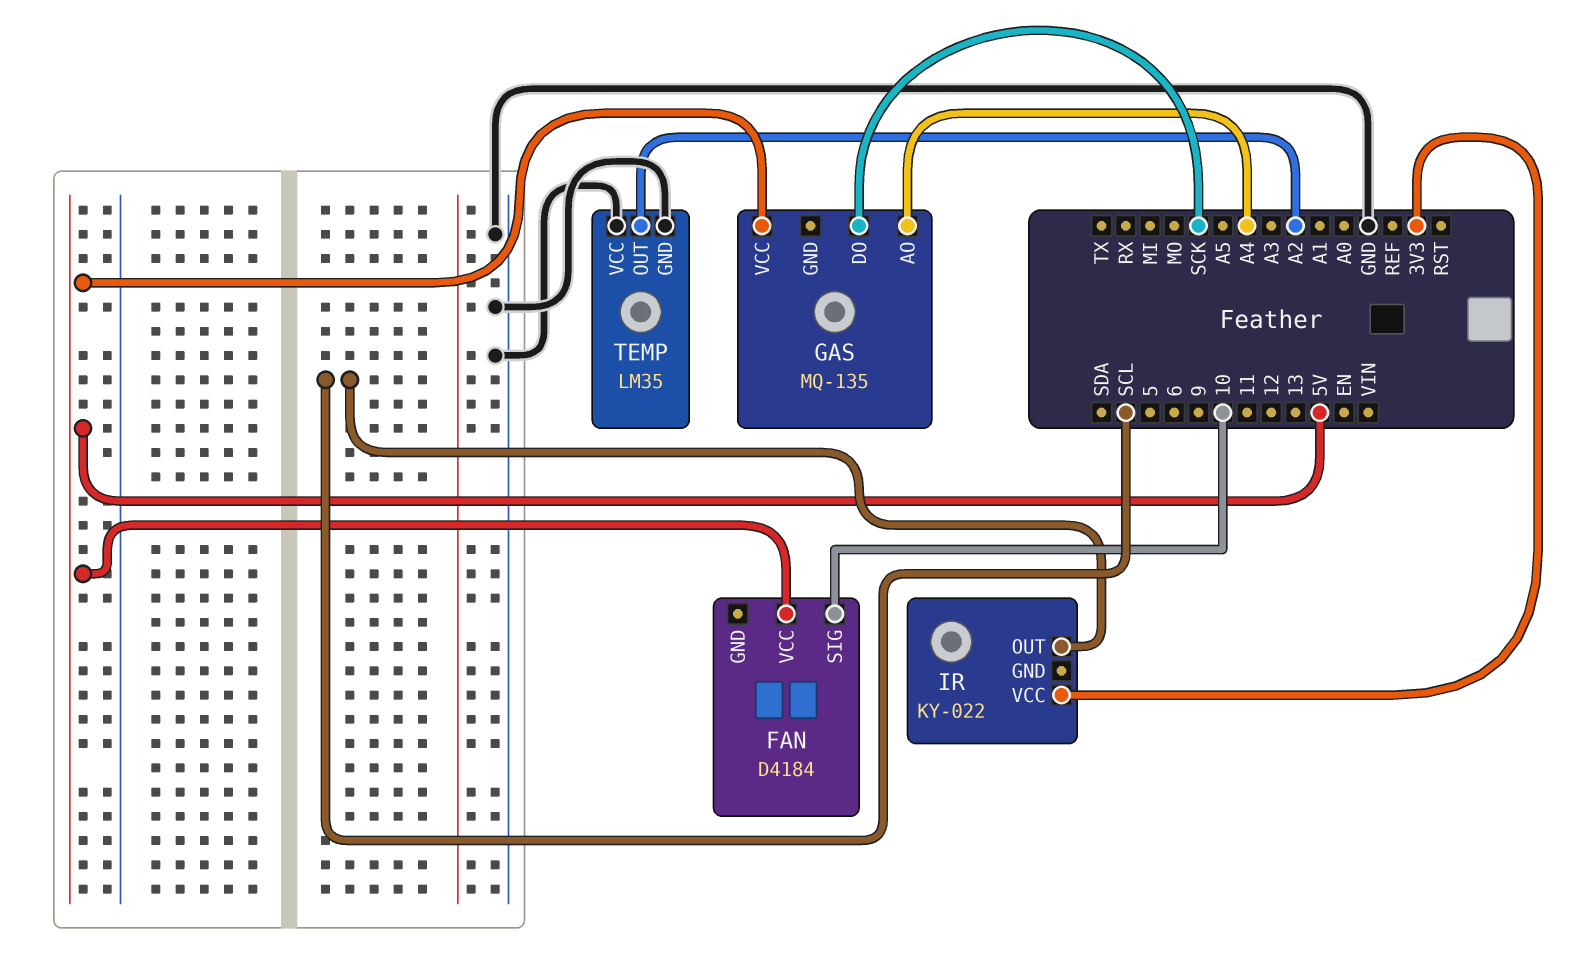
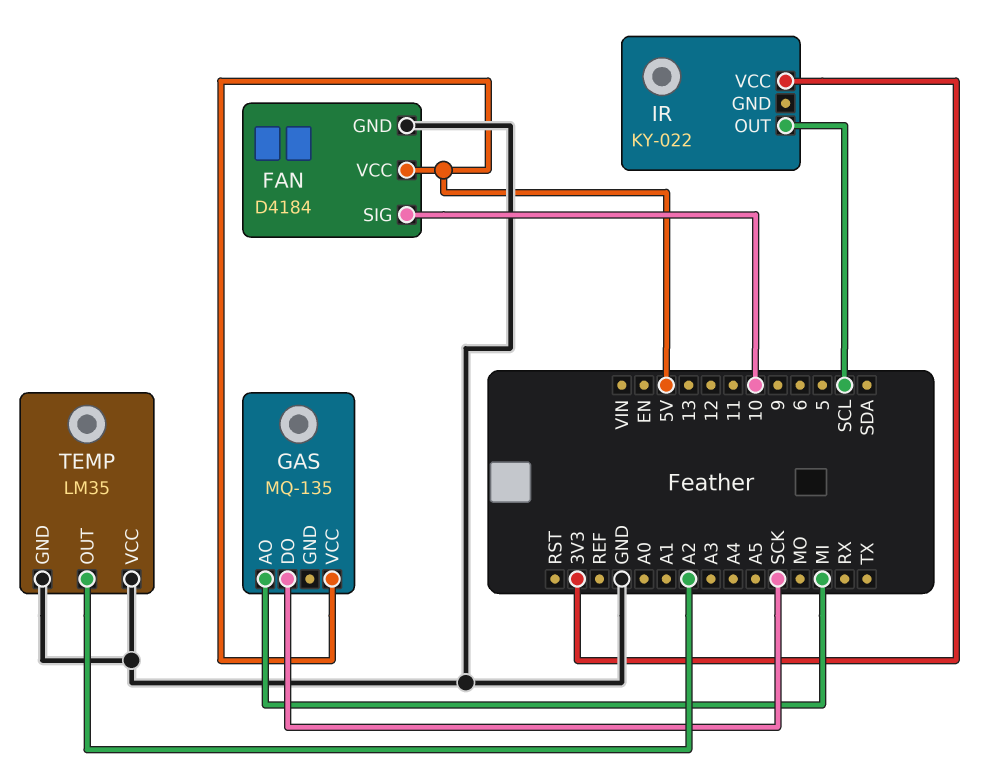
FAN pin GND: none -> GND
GAS pin AO: A4 -> MI

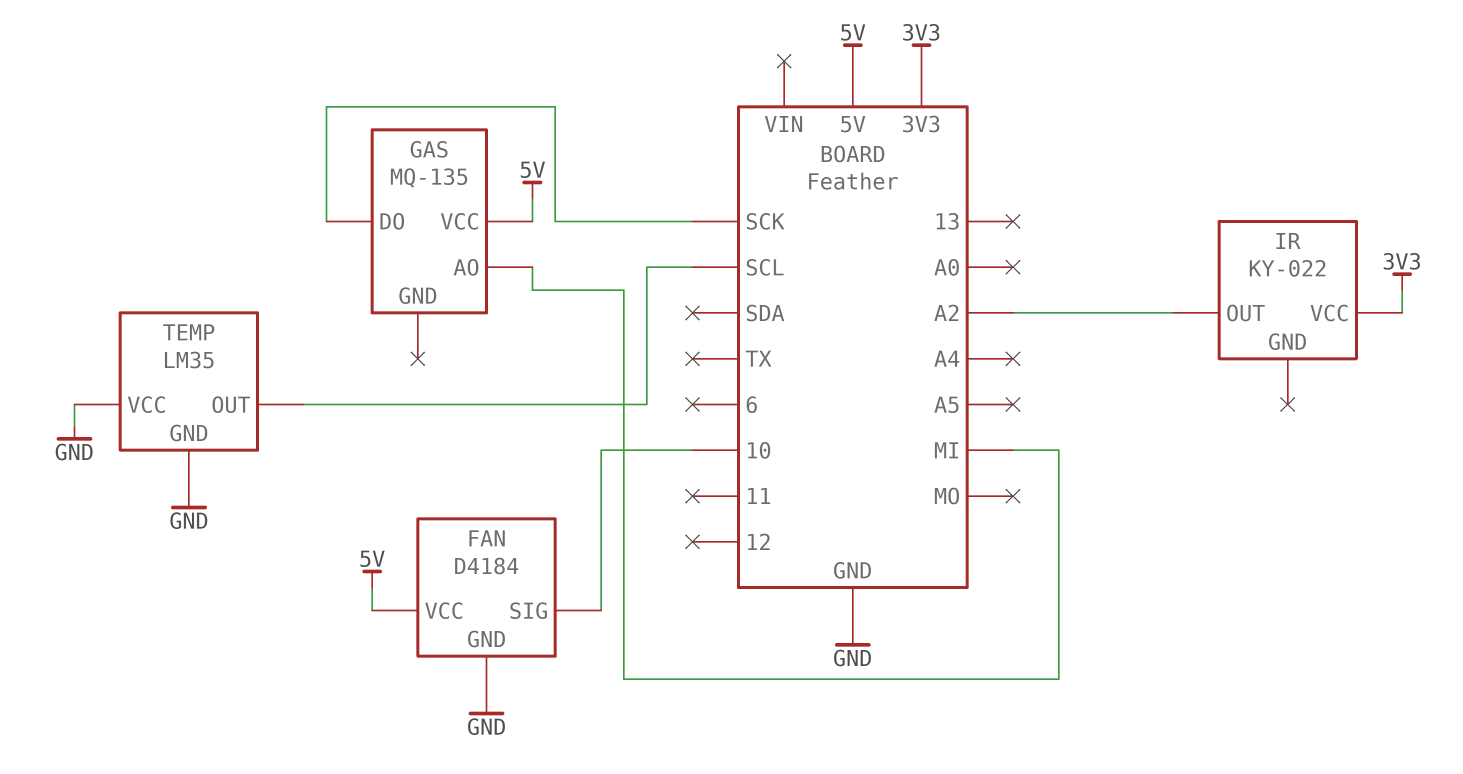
IR pin OUT: SCL -> A2
TEMP pin OUT: A2 -> SCL

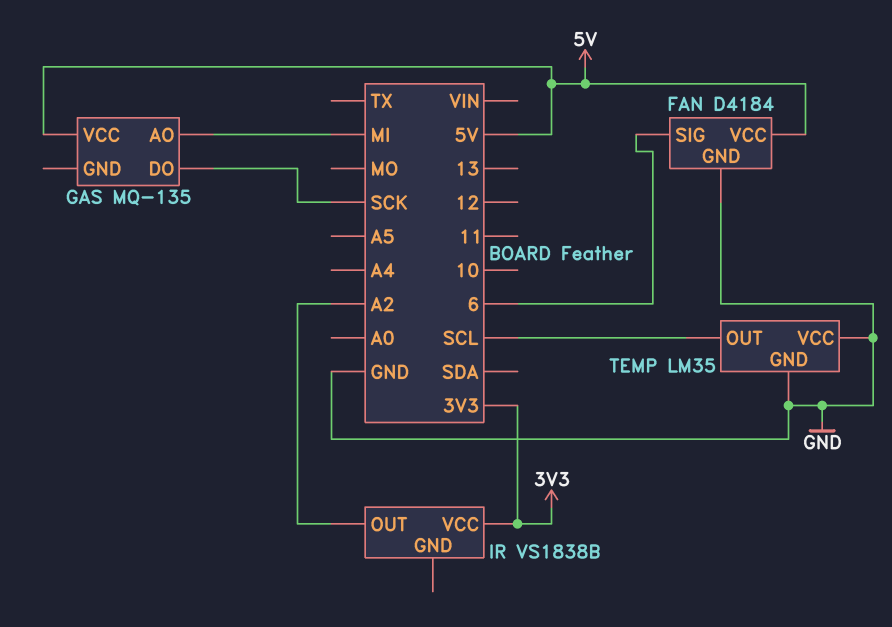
FAN pin SIG: 10 -> 6
IR: KY-022 -> VS1838B

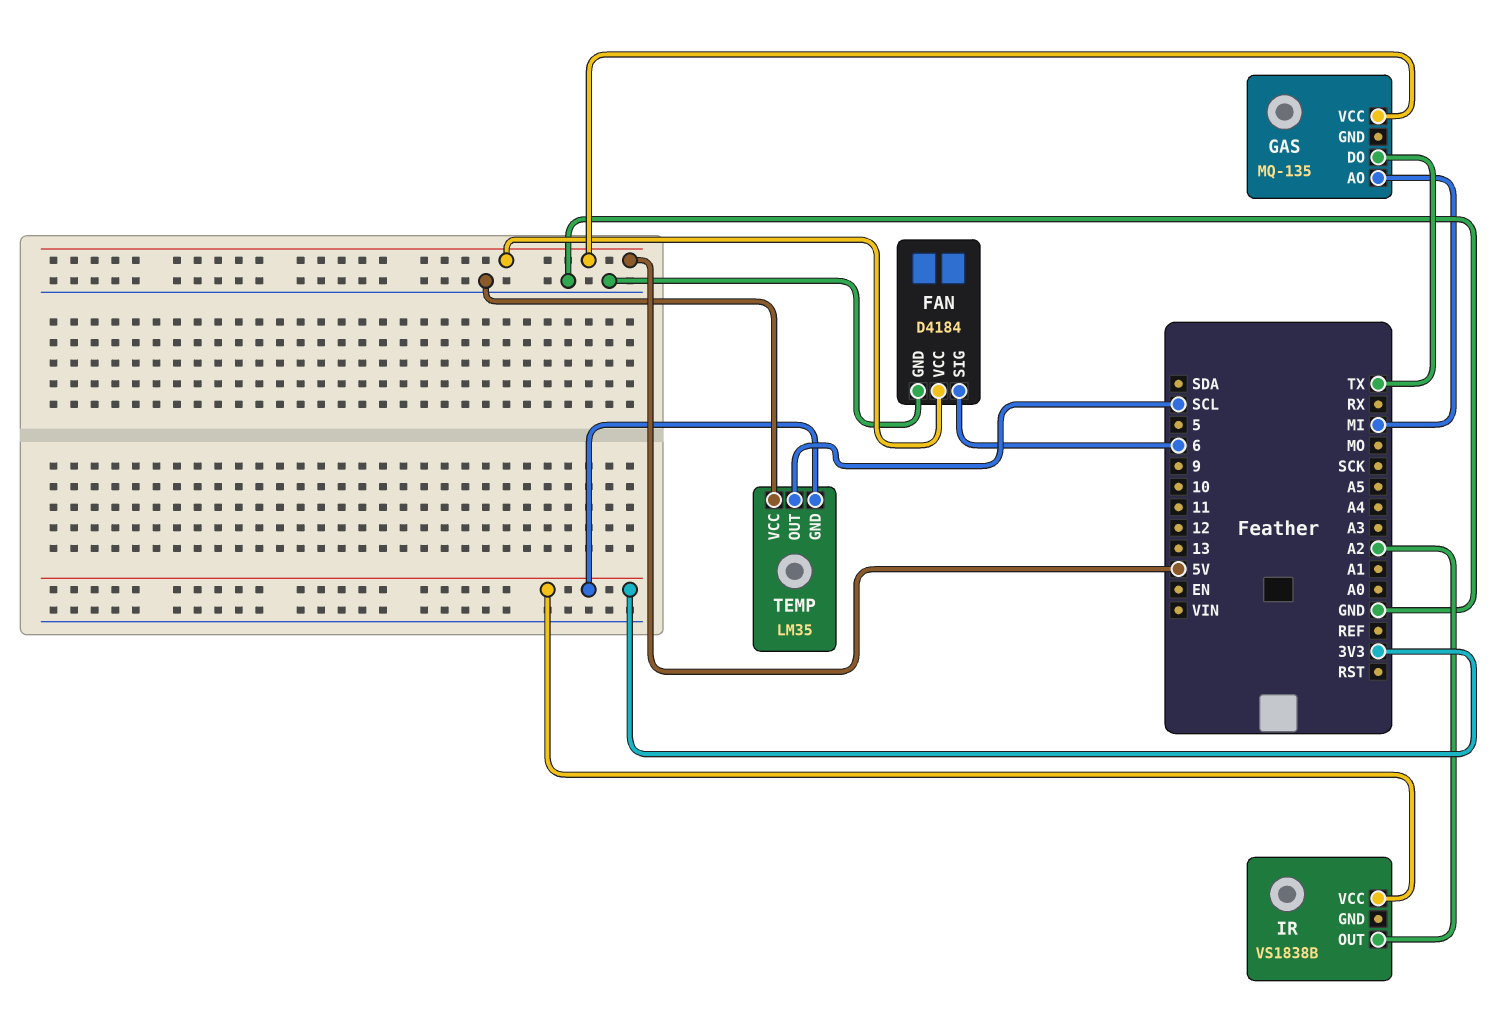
GAS pin DO: SCK -> TX
TEMP pin GND: GND -> 3V3

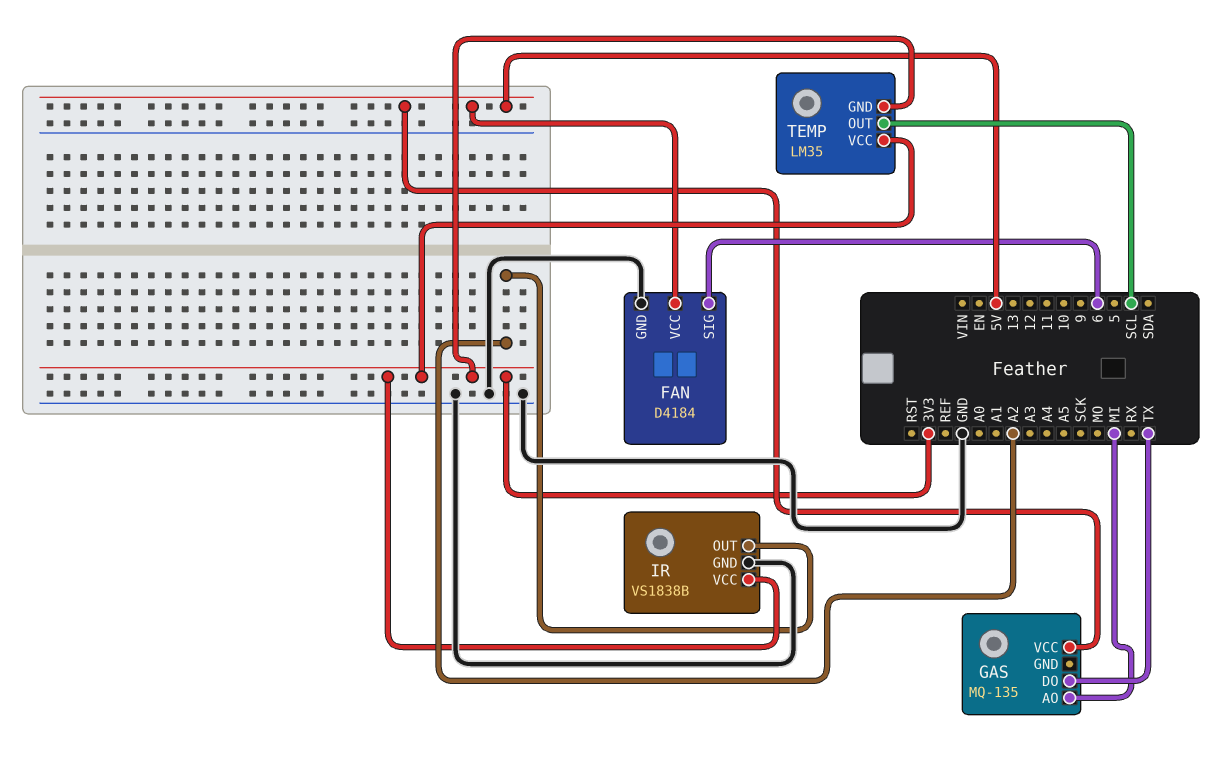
IR pin GND: none -> GND
TEMP pin VCC: GND -> 3V3

